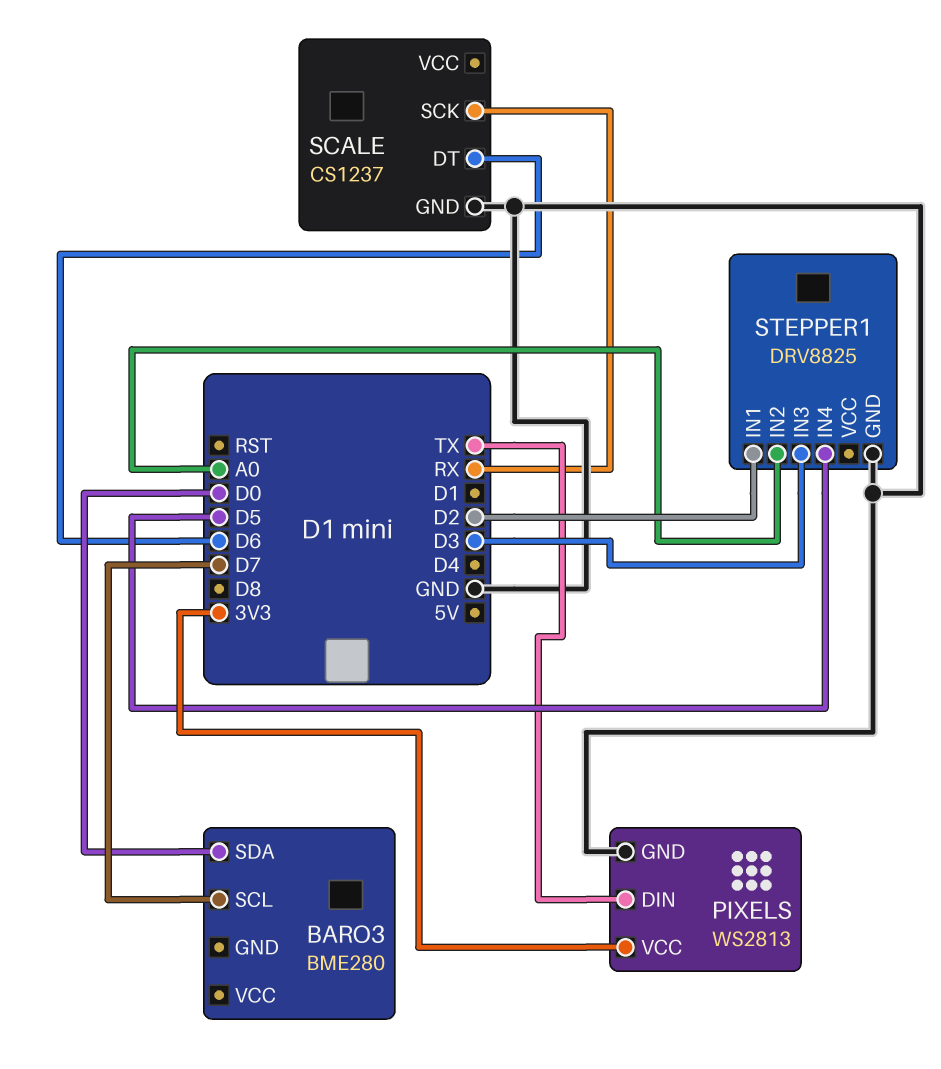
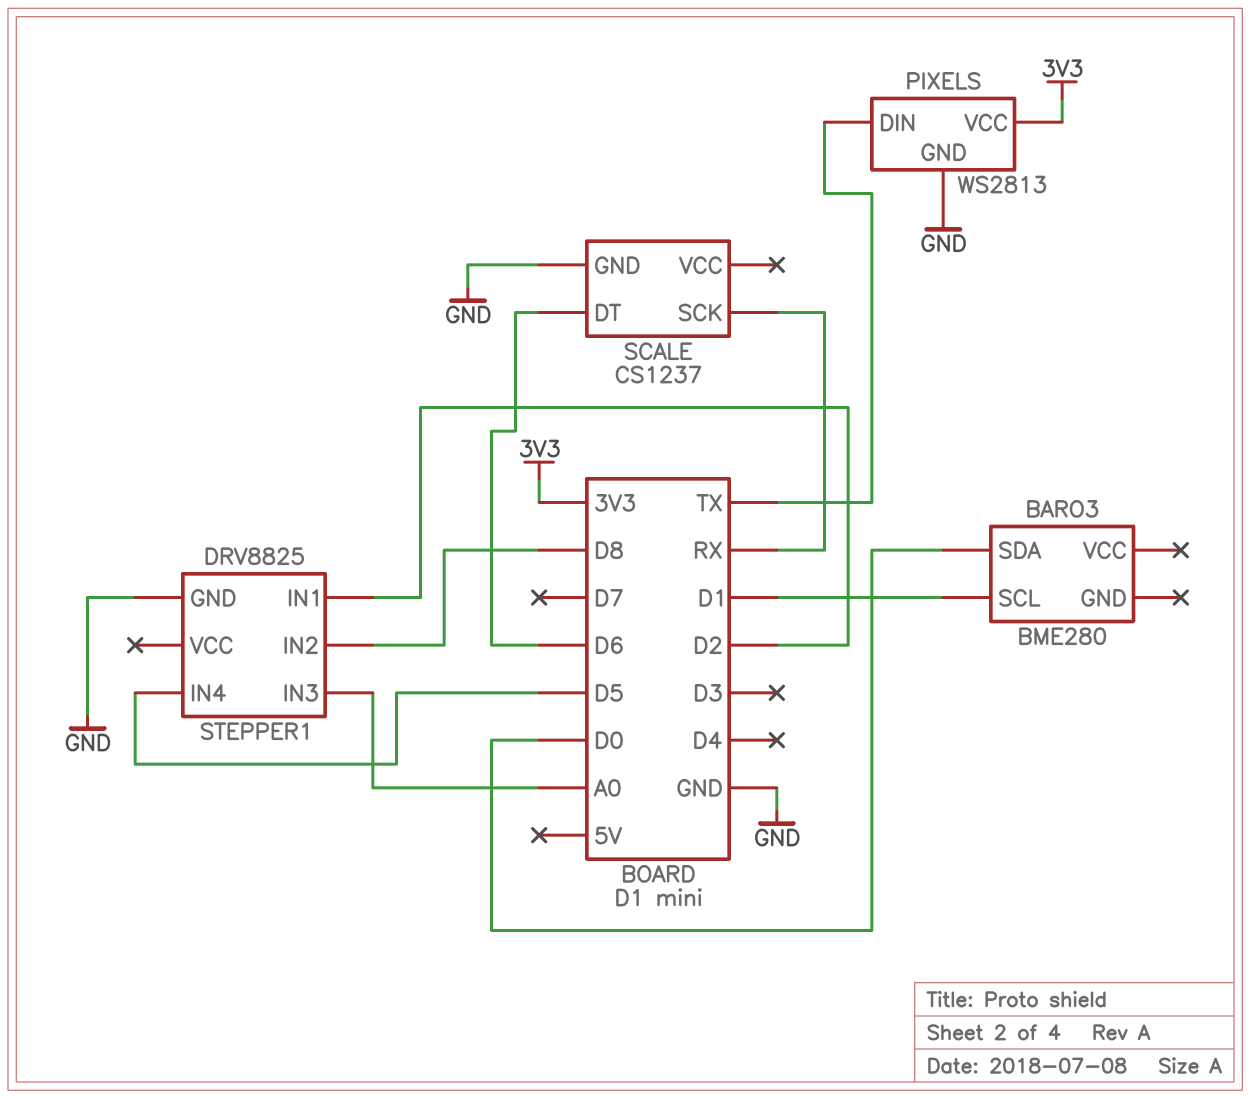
BARO3 pin SCL: D7 -> D1
STEPPER1 pin IN2: A0 -> D8
STEPPER1 pin IN3: D3 -> A0

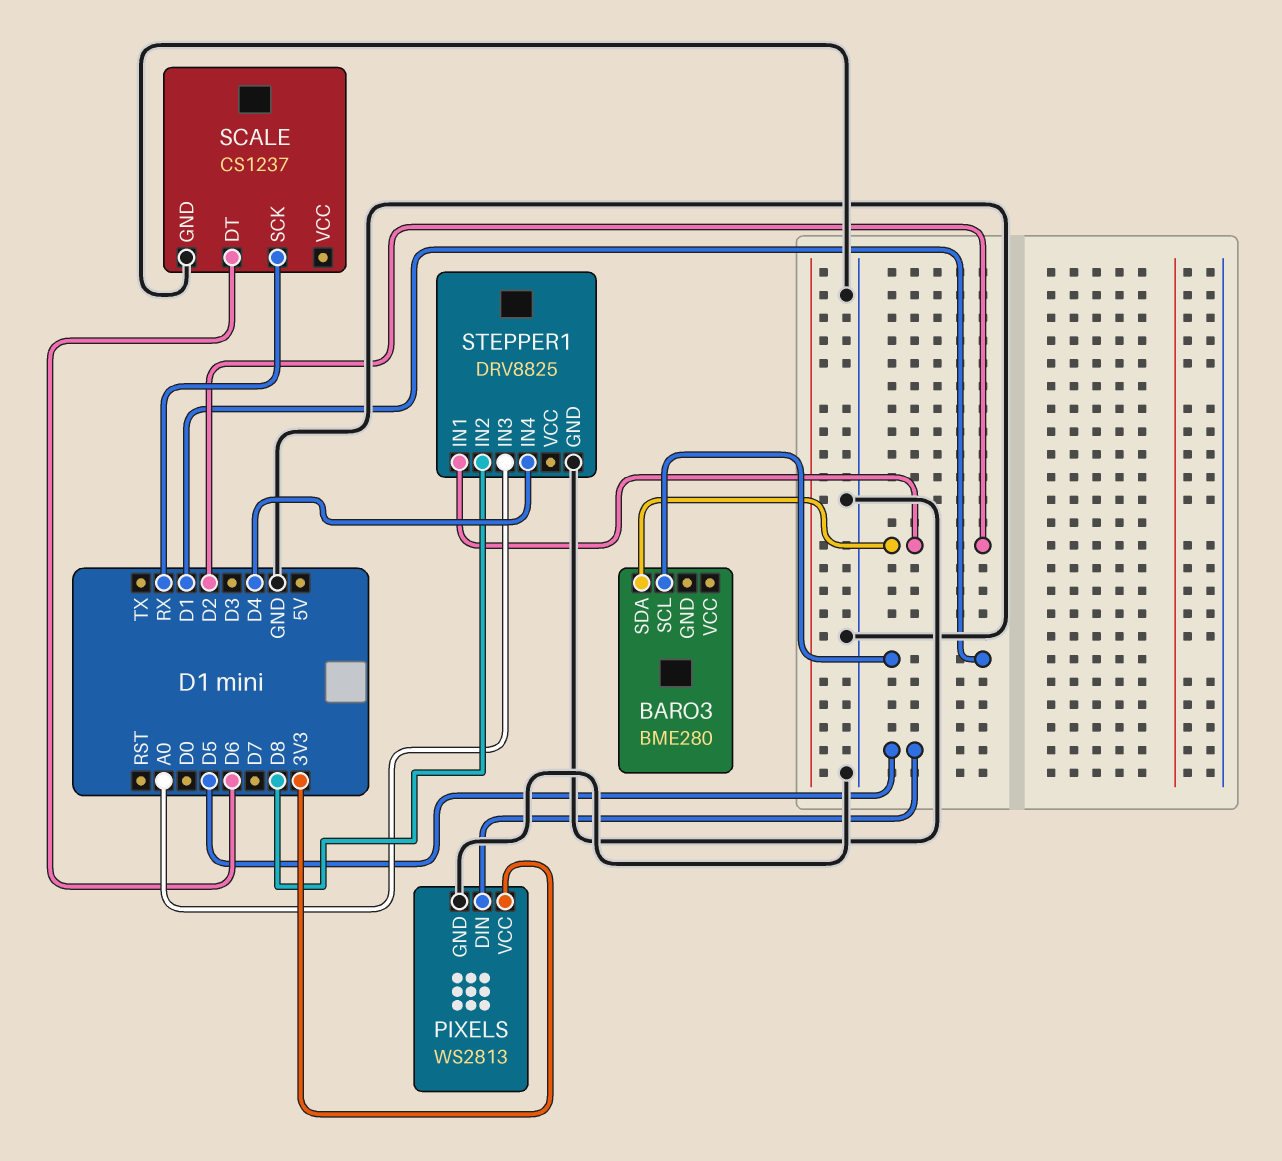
BARO3 pin SDA: D0 -> D2
PIXELS pin DIN: TX -> D5
STEPPER1 pin IN4: D5 -> D4

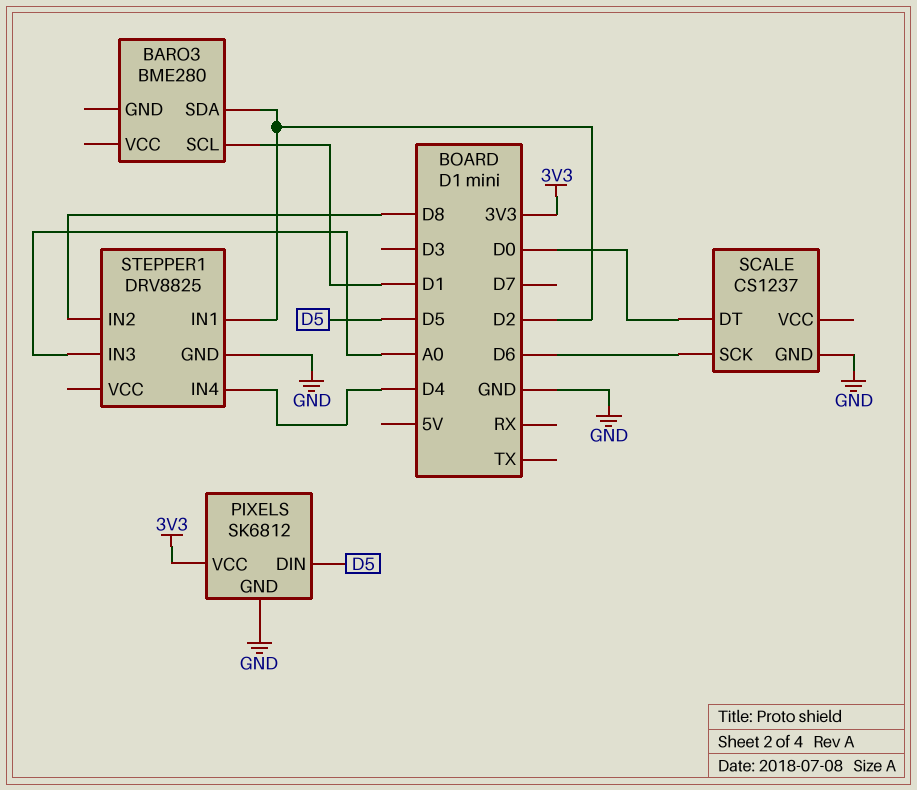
PIXELS: WS2813 -> SK6812
SCALE pin DT: D6 -> D0
SCALE pin SCK: RX -> D6

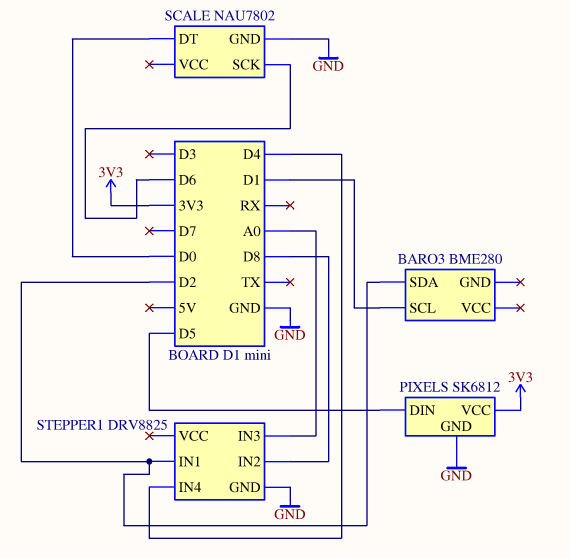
SCALE: CS1237 -> NAU7802

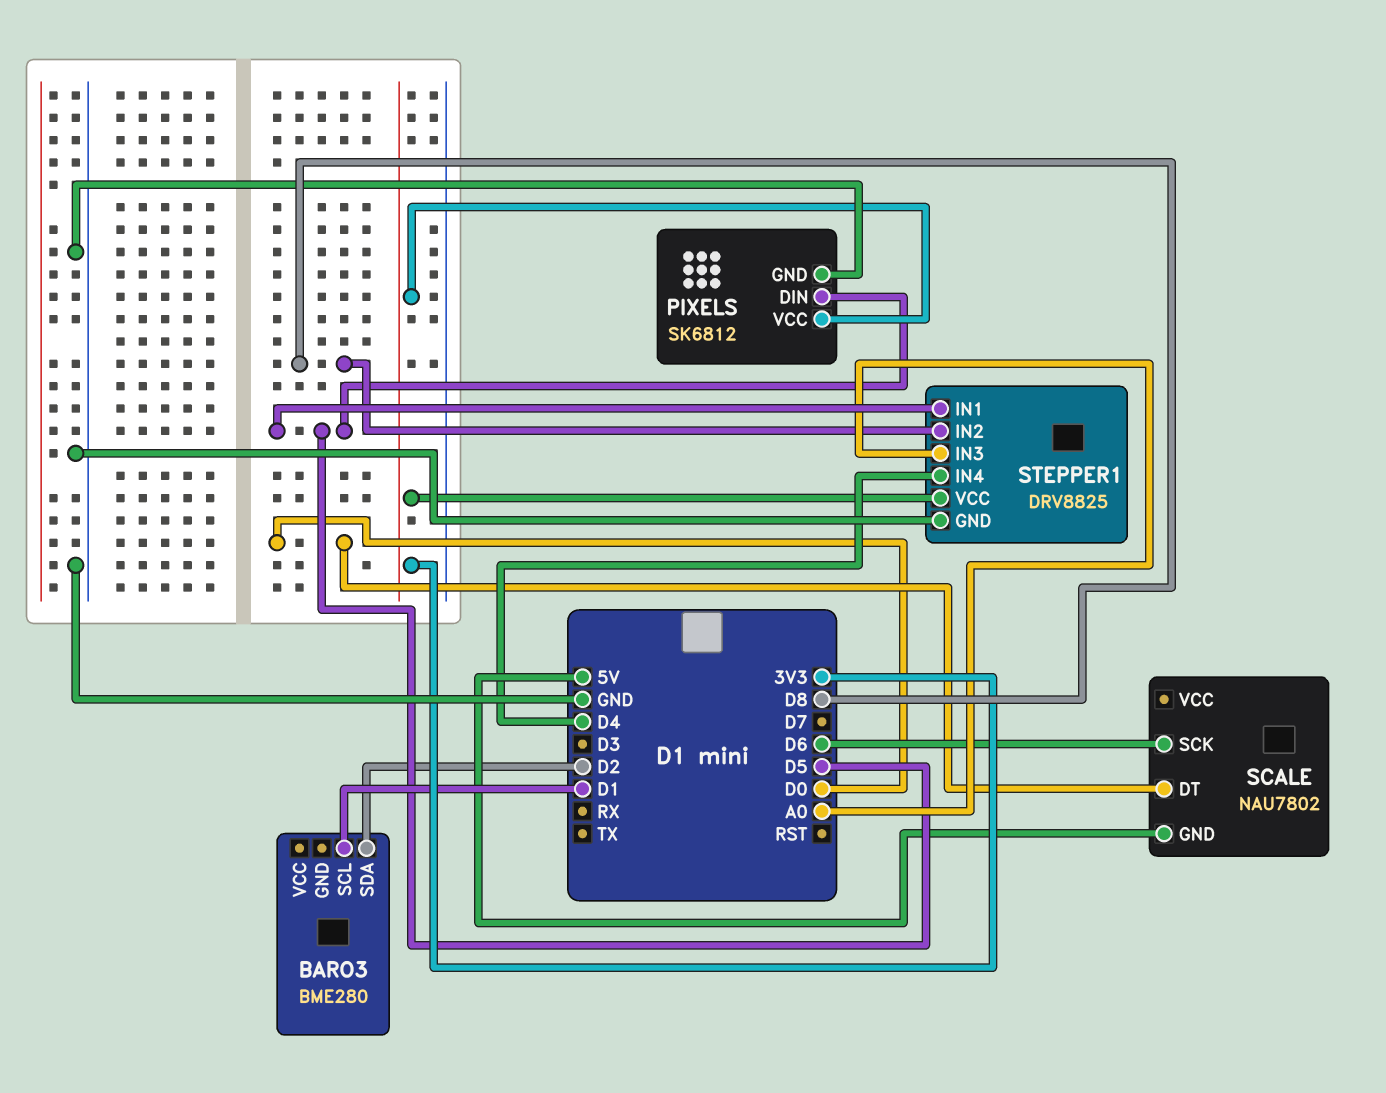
SCALE pin GND: GND -> 5V
STEPPER1 pin IN1: D2 -> D5
STEPPER1 pin VCC: none -> 3V3

